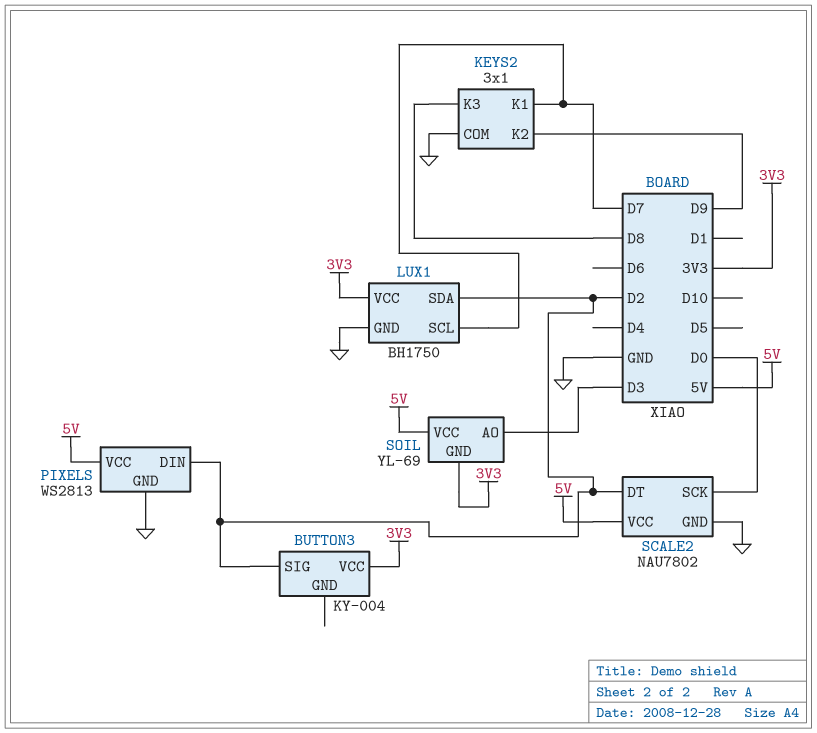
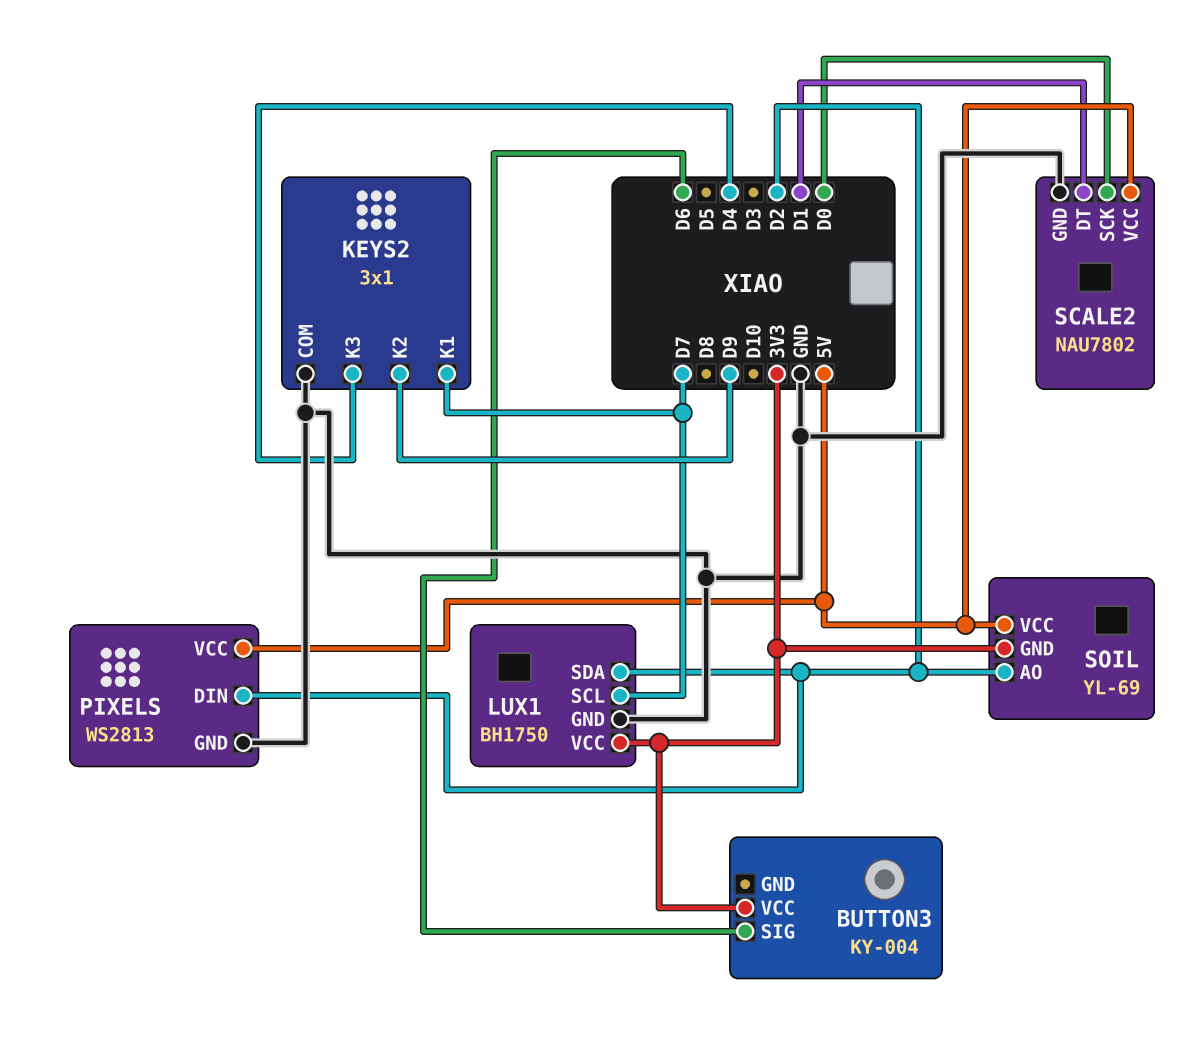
BUTTON3 pin SIG: D2 -> D6
KEYS2 pin K3: D8 -> D4
SCALE2 pin DT: D2 -> D1
SOIL pin AO: D3 -> D2

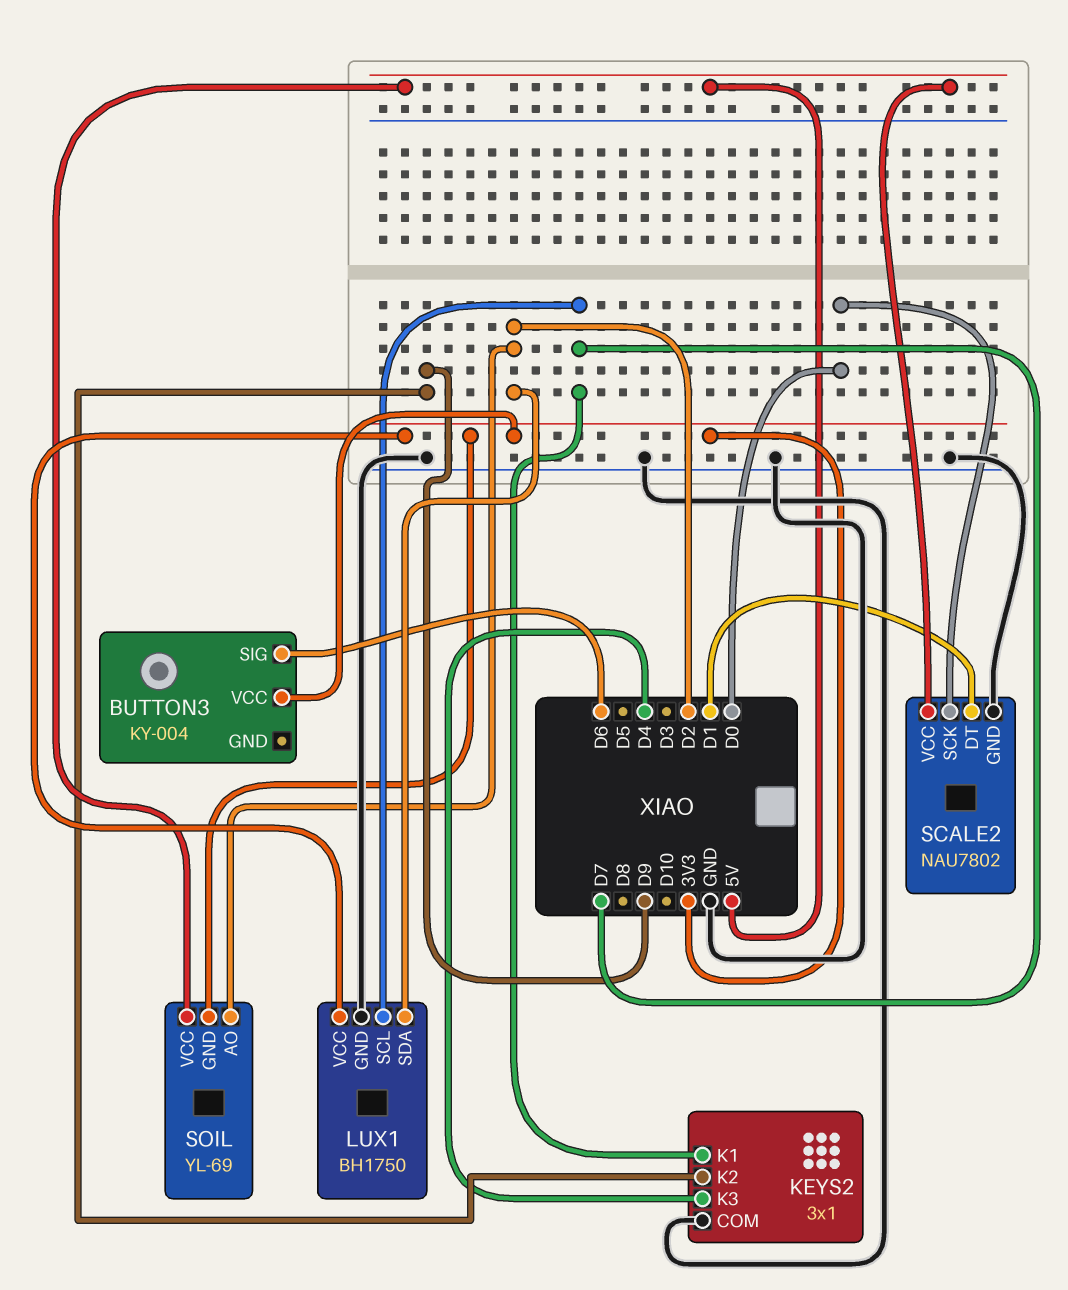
PIXELS: WS2813 -> none
PIXELS pin DIN: D2 -> none
PIXELS pin GND: GND -> none
PIXELS pin VCC: 5V -> none

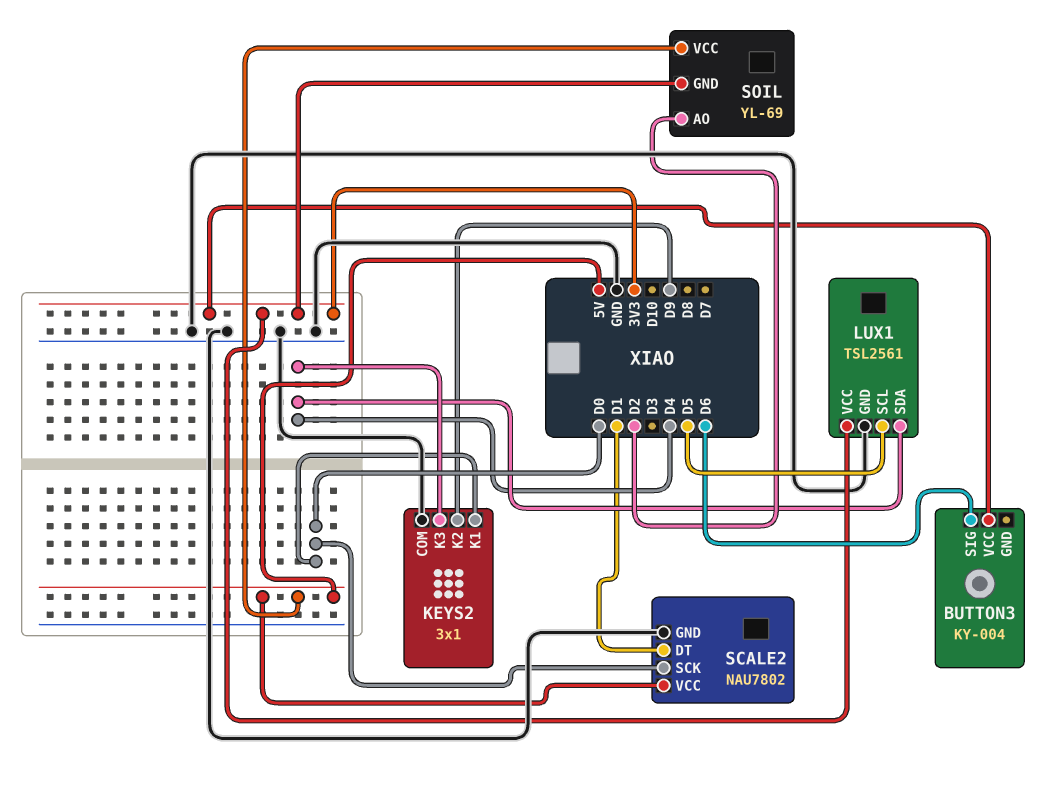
KEYS2 pin K1: D7 -> D0
LUX1: BH1750 -> TSL2561
LUX1 pin SCL: D7 -> D5
LUX1 pin SDA: D2 -> D4

